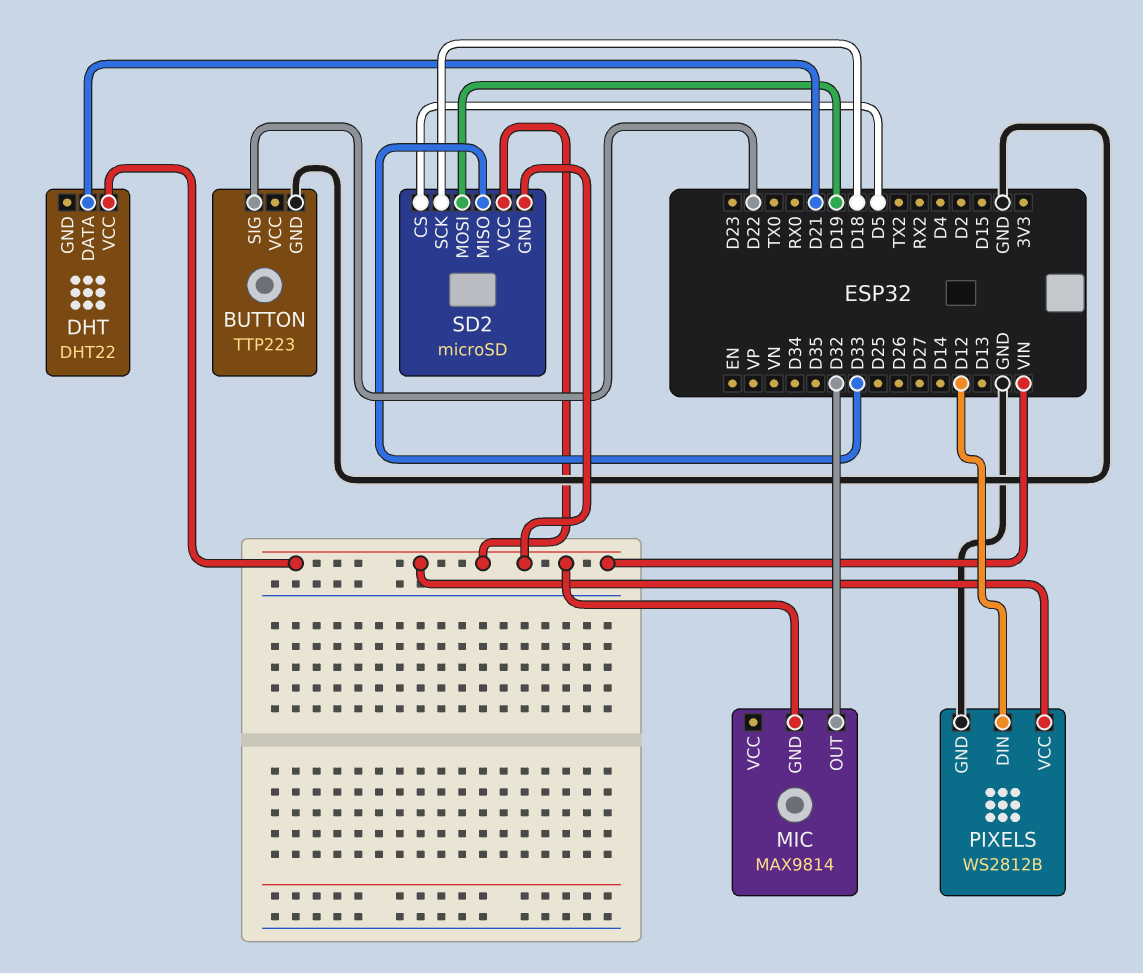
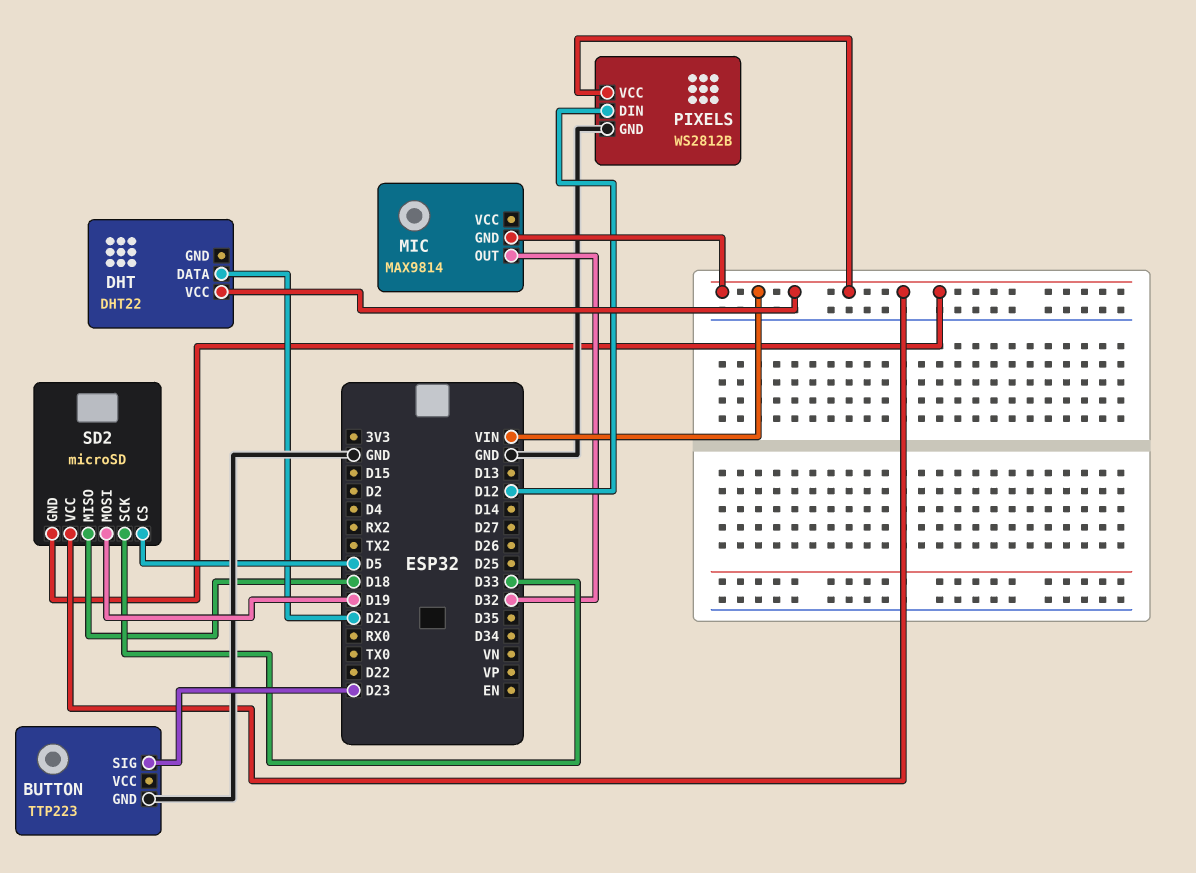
BUTTON pin SIG: D22 -> D23
SD2 pin MISO: D33 -> D18
SD2 pin SCK: D18 -> D33

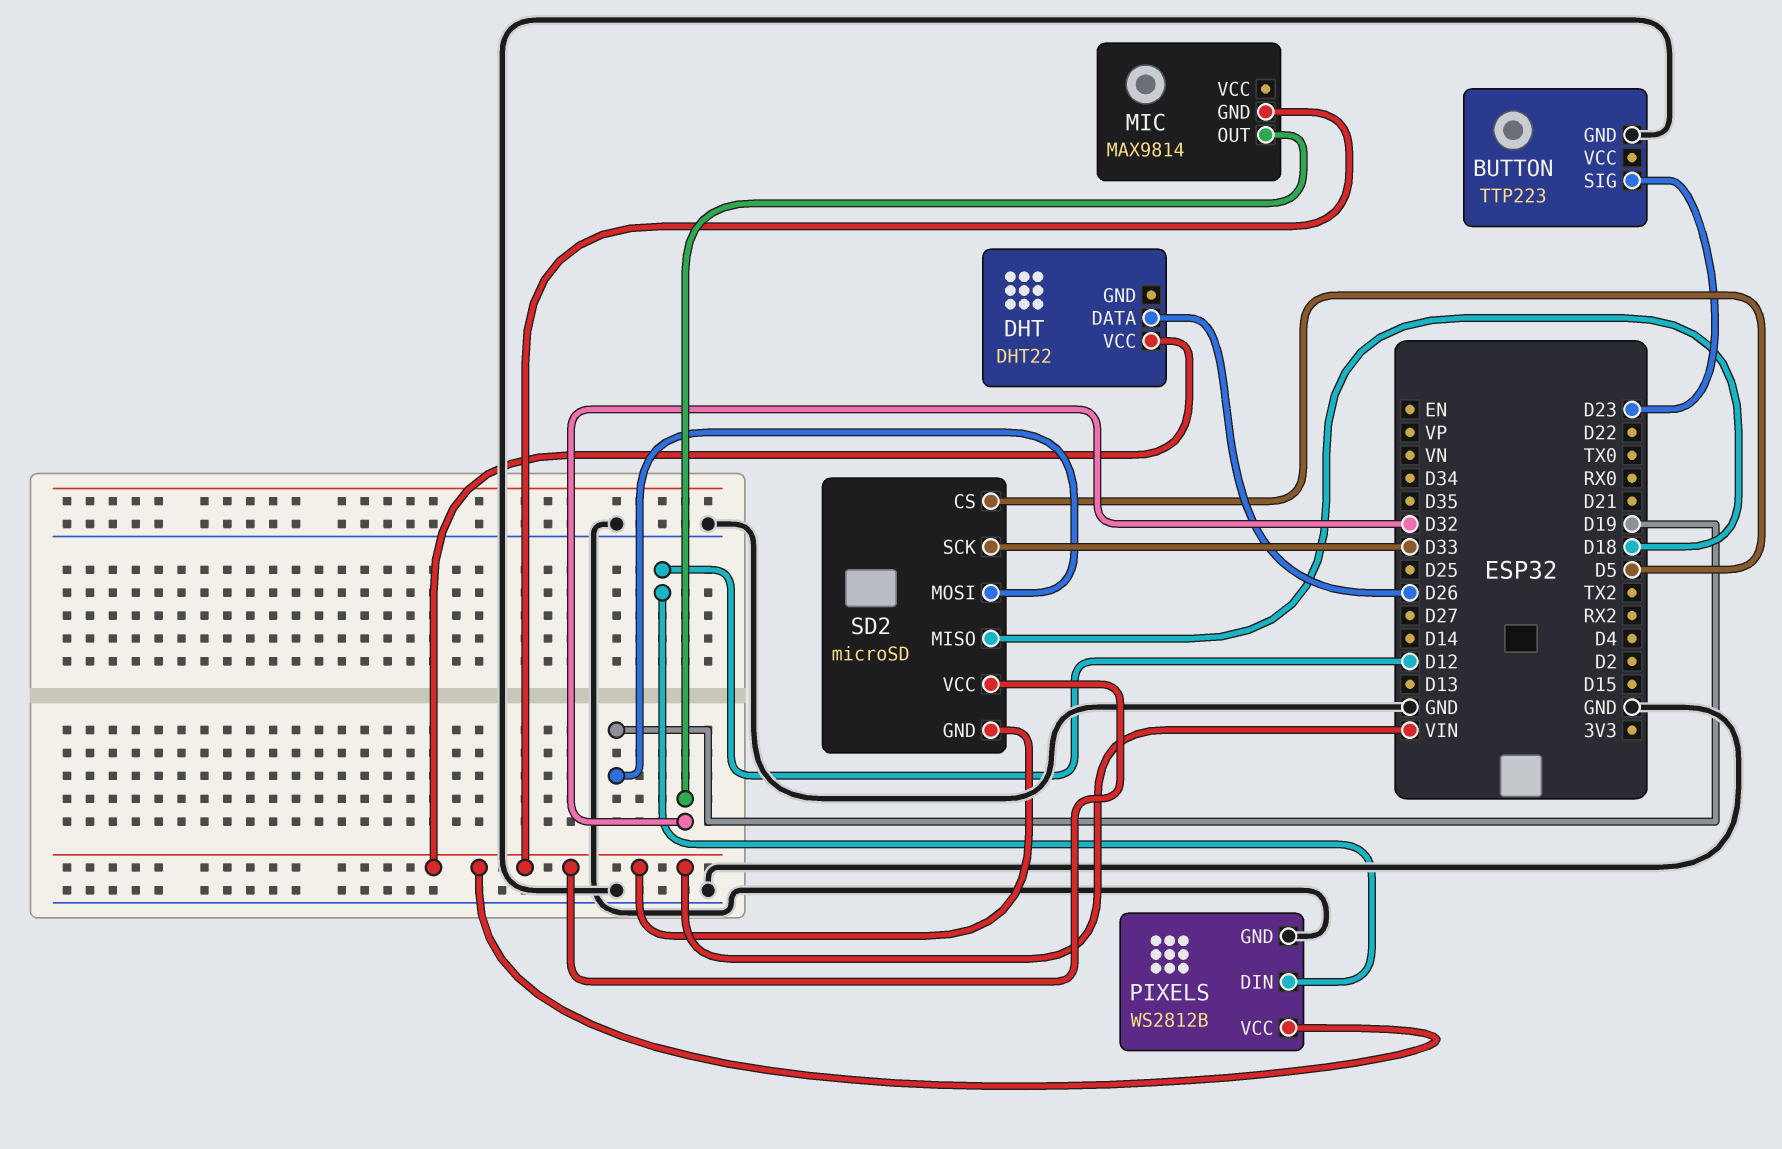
DHT pin DATA: D21 -> D26

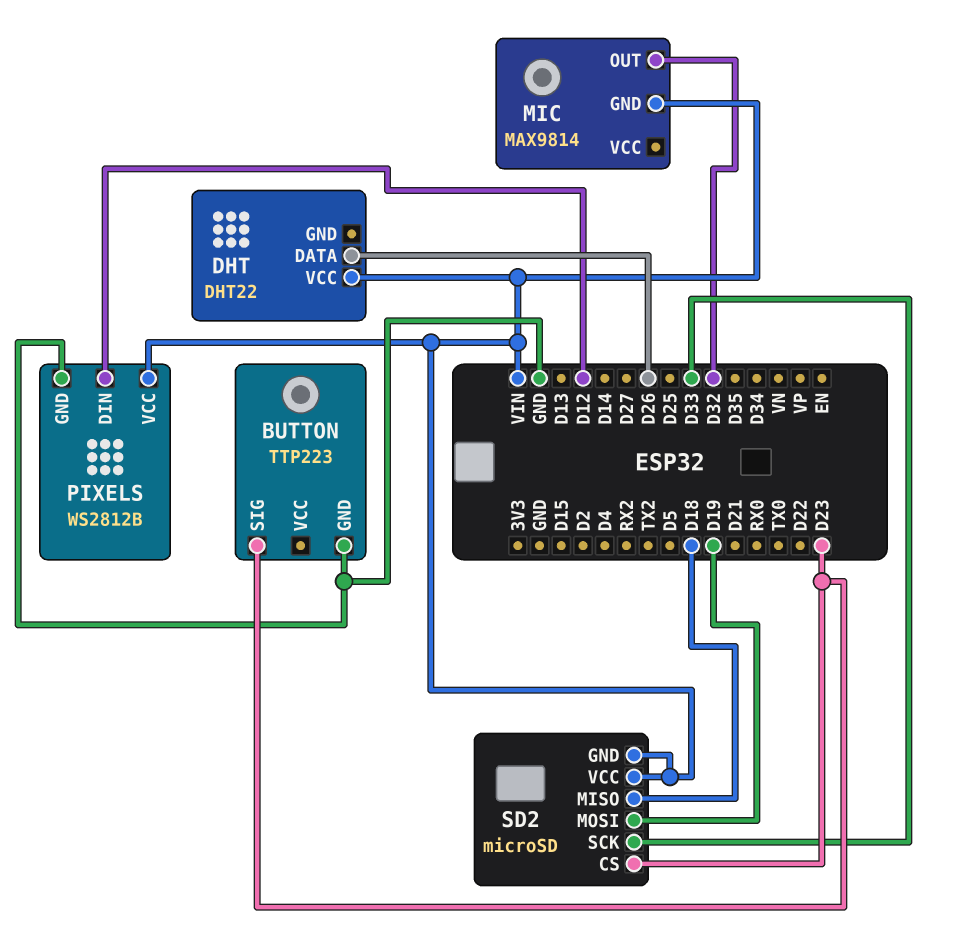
SD2 pin CS: D5 -> D23

